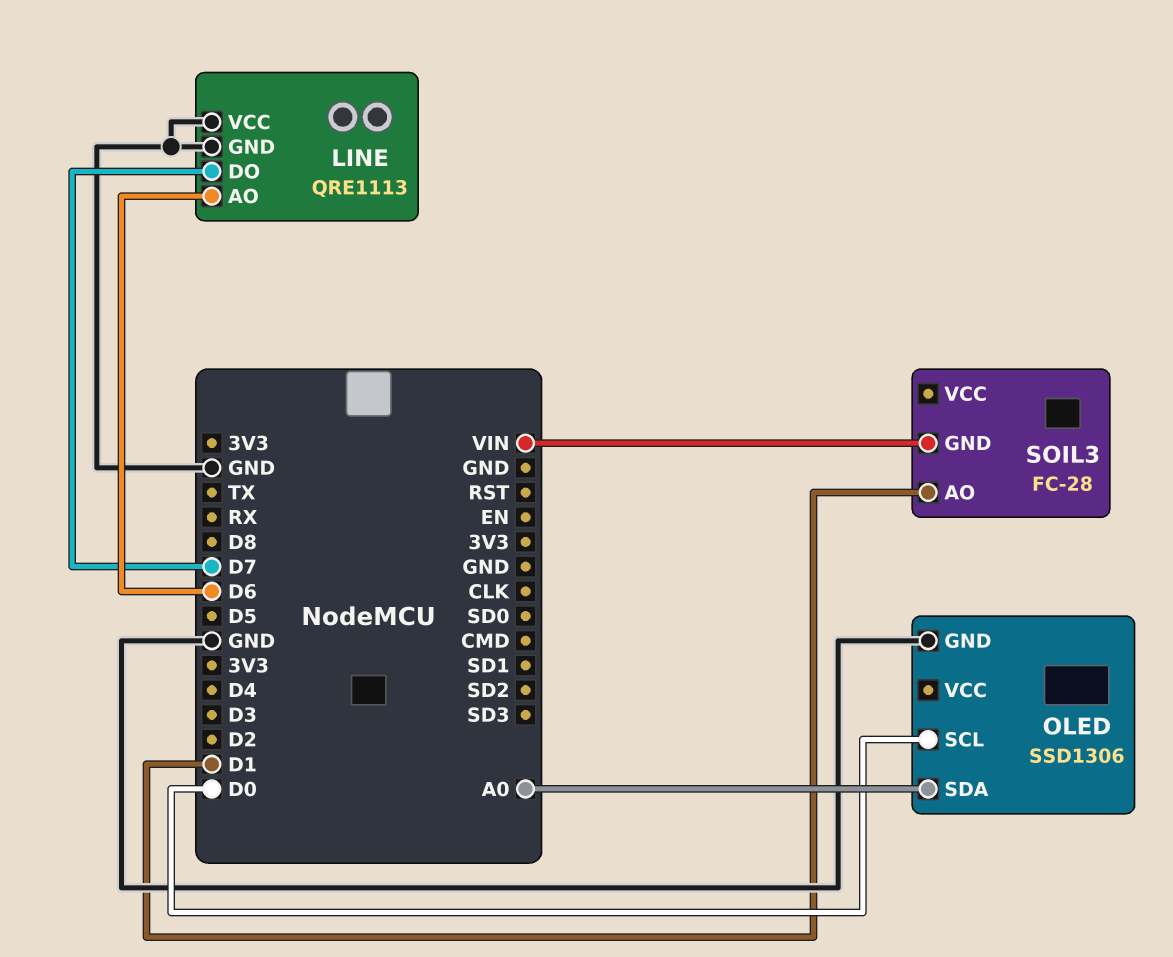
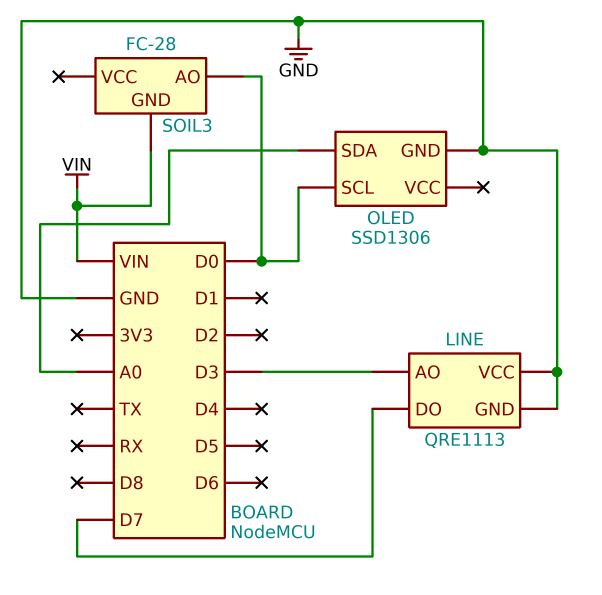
LINE pin AO: D6 -> D3
SOIL3 pin AO: D1 -> D0

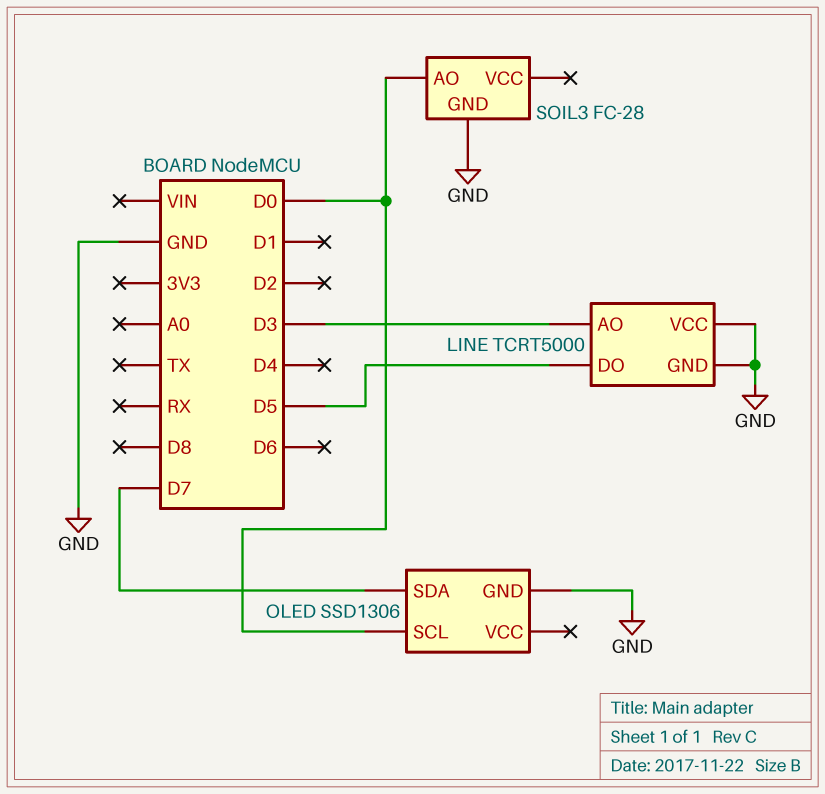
LINE: QRE1113 -> TCRT5000
LINE pin DO: D7 -> D5
OLED pin SDA: A0 -> D7
SOIL3 pin GND: VIN -> GND

